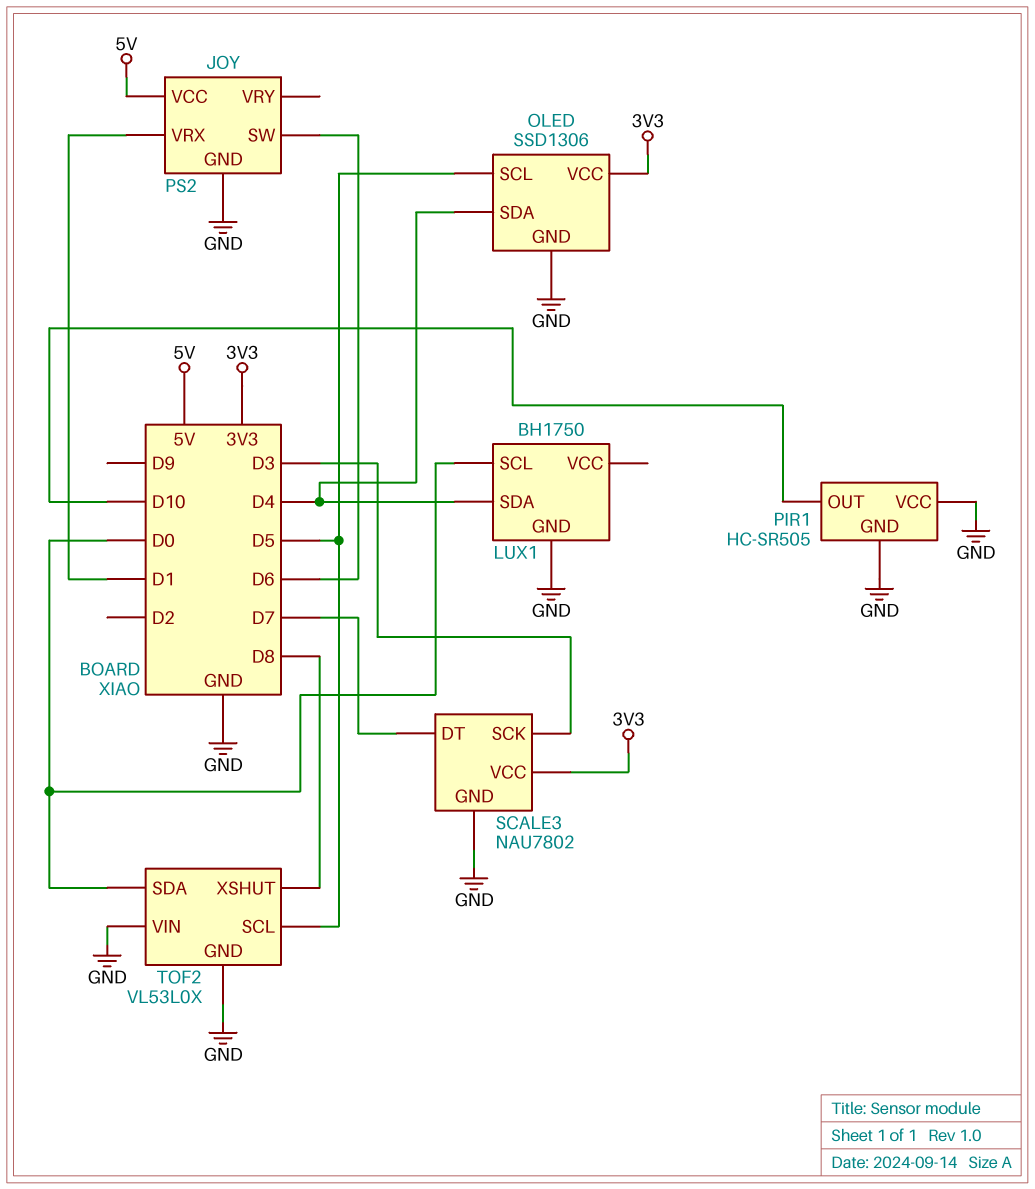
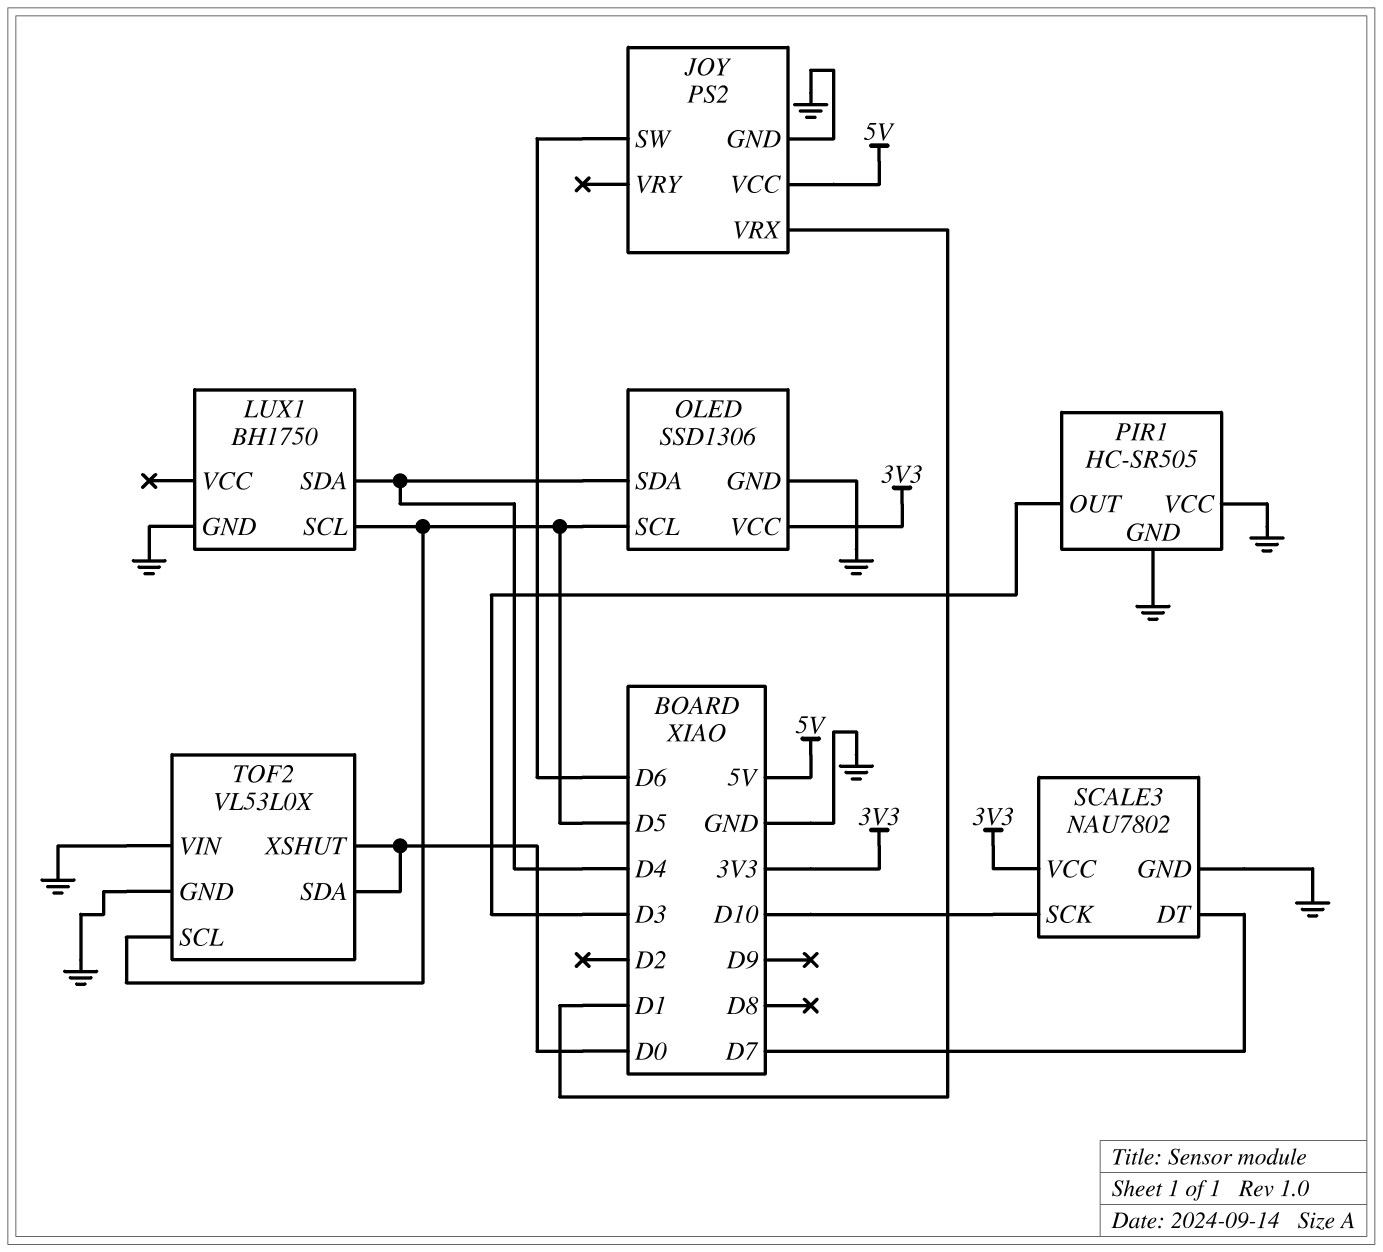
LUX1 pin SCL: D0 -> D5
PIR1 pin OUT: D10 -> D3
SCALE3 pin SCK: D3 -> D10
TOF2 pin XSHUT: D8 -> D0

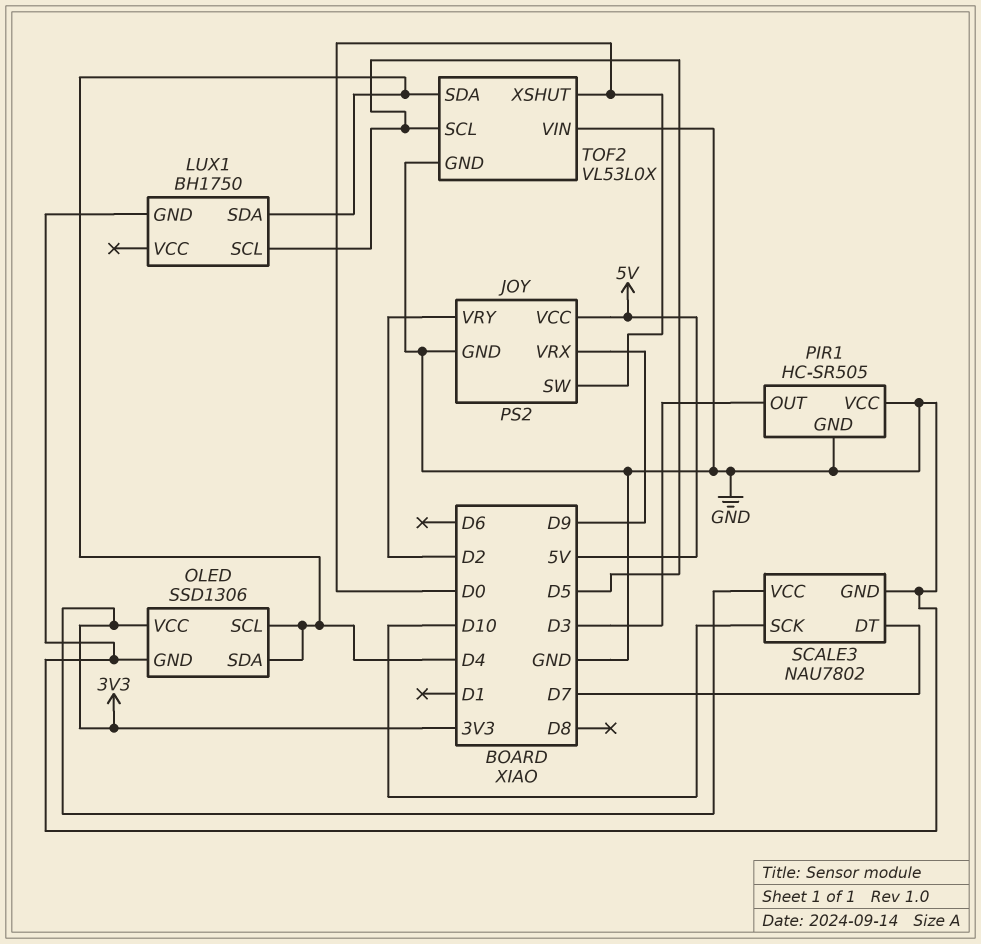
JOY pin SW: D6 -> D0
JOY pin VRX: D1 -> D9
JOY pin VRY: none -> D2
OLED pin SCL: D5 -> D4
TOF2 pin SDA: D0 -> D4

